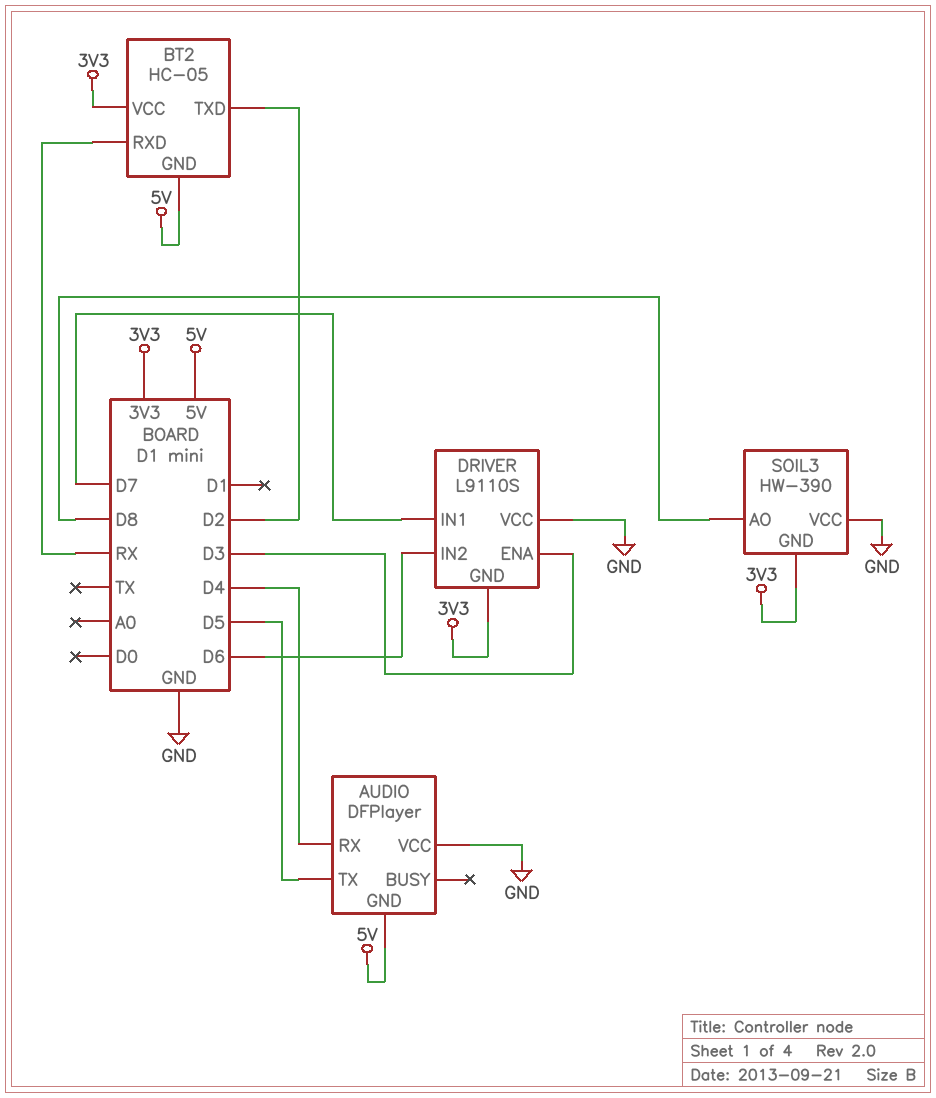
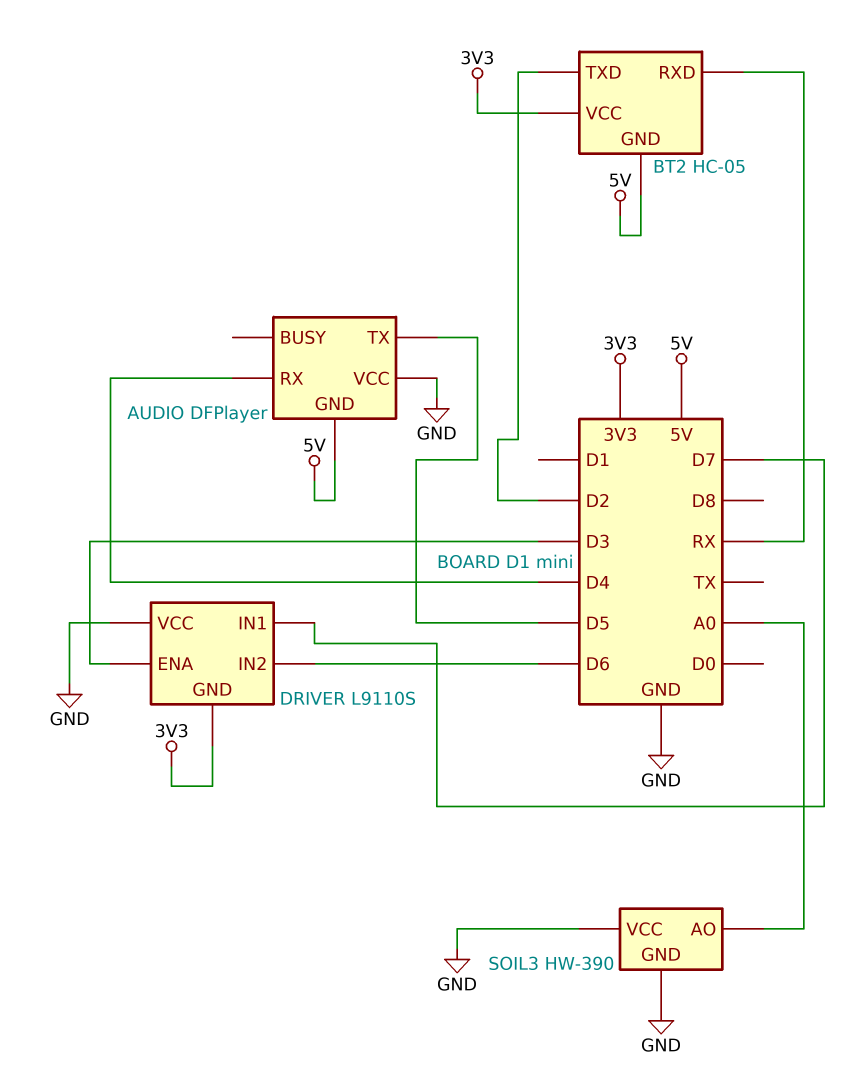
SOIL3 pin AO: D8 -> A0
SOIL3 pin GND: 3V3 -> GND

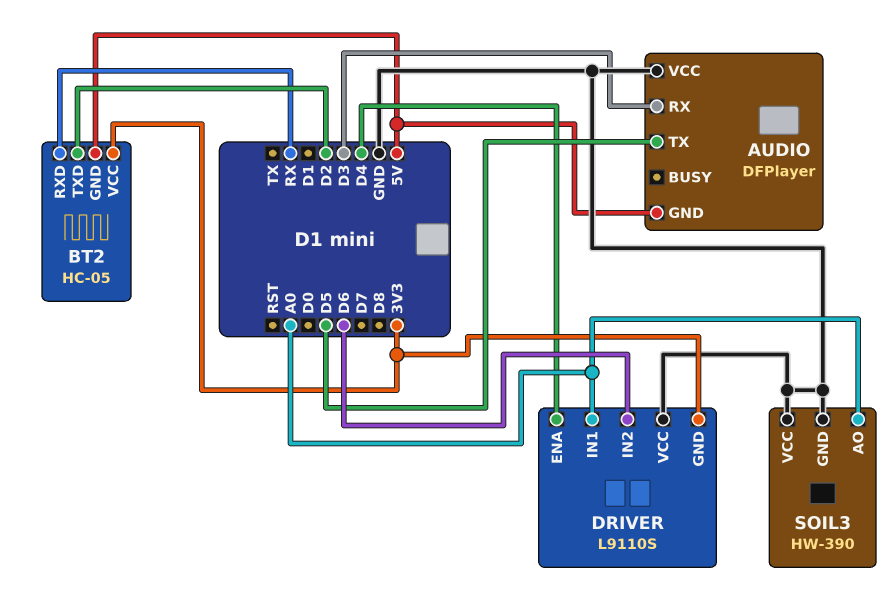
AUDIO pin RX: D4 -> D3
DRIVER pin ENA: D3 -> D4
DRIVER pin IN1: D7 -> A0

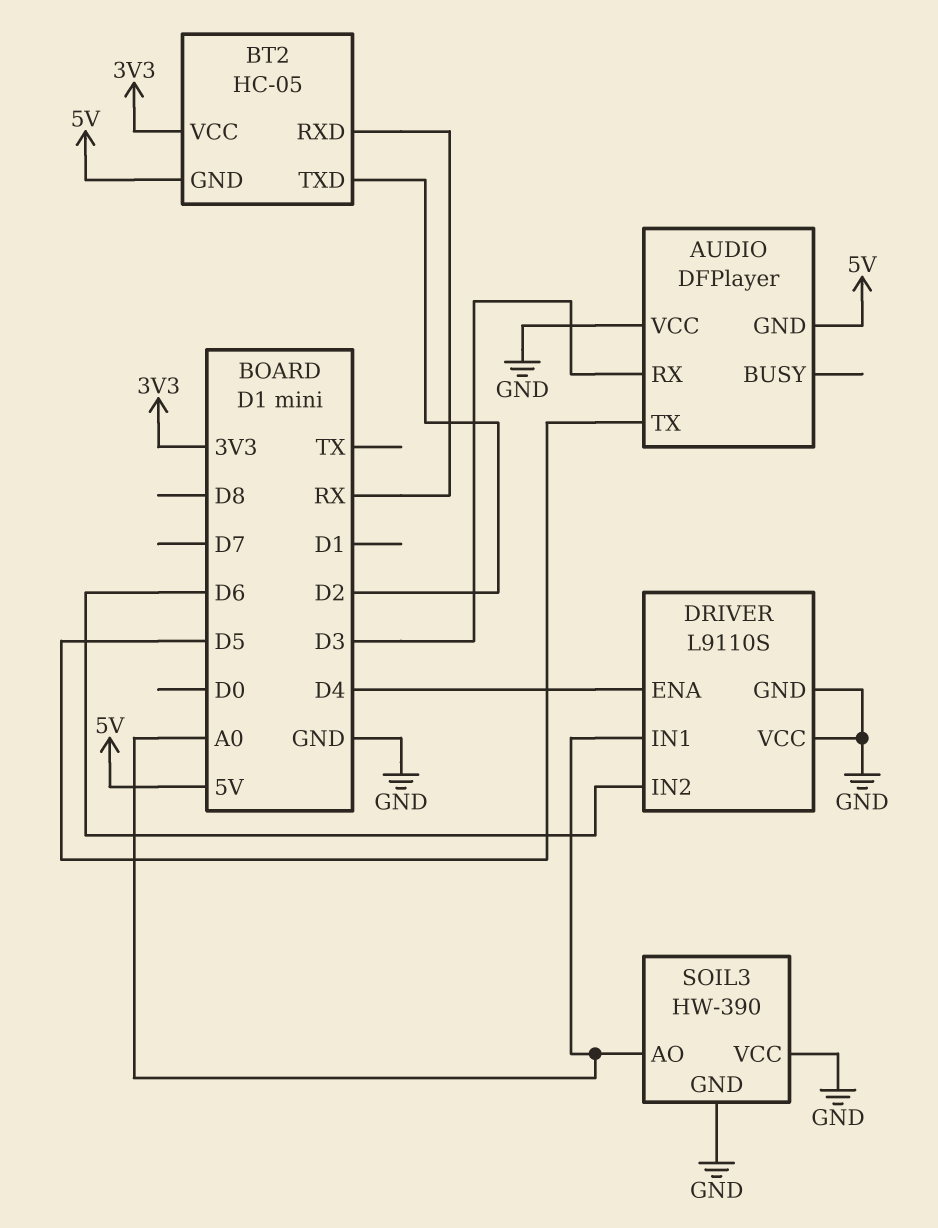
DRIVER pin GND: 3V3 -> GND

